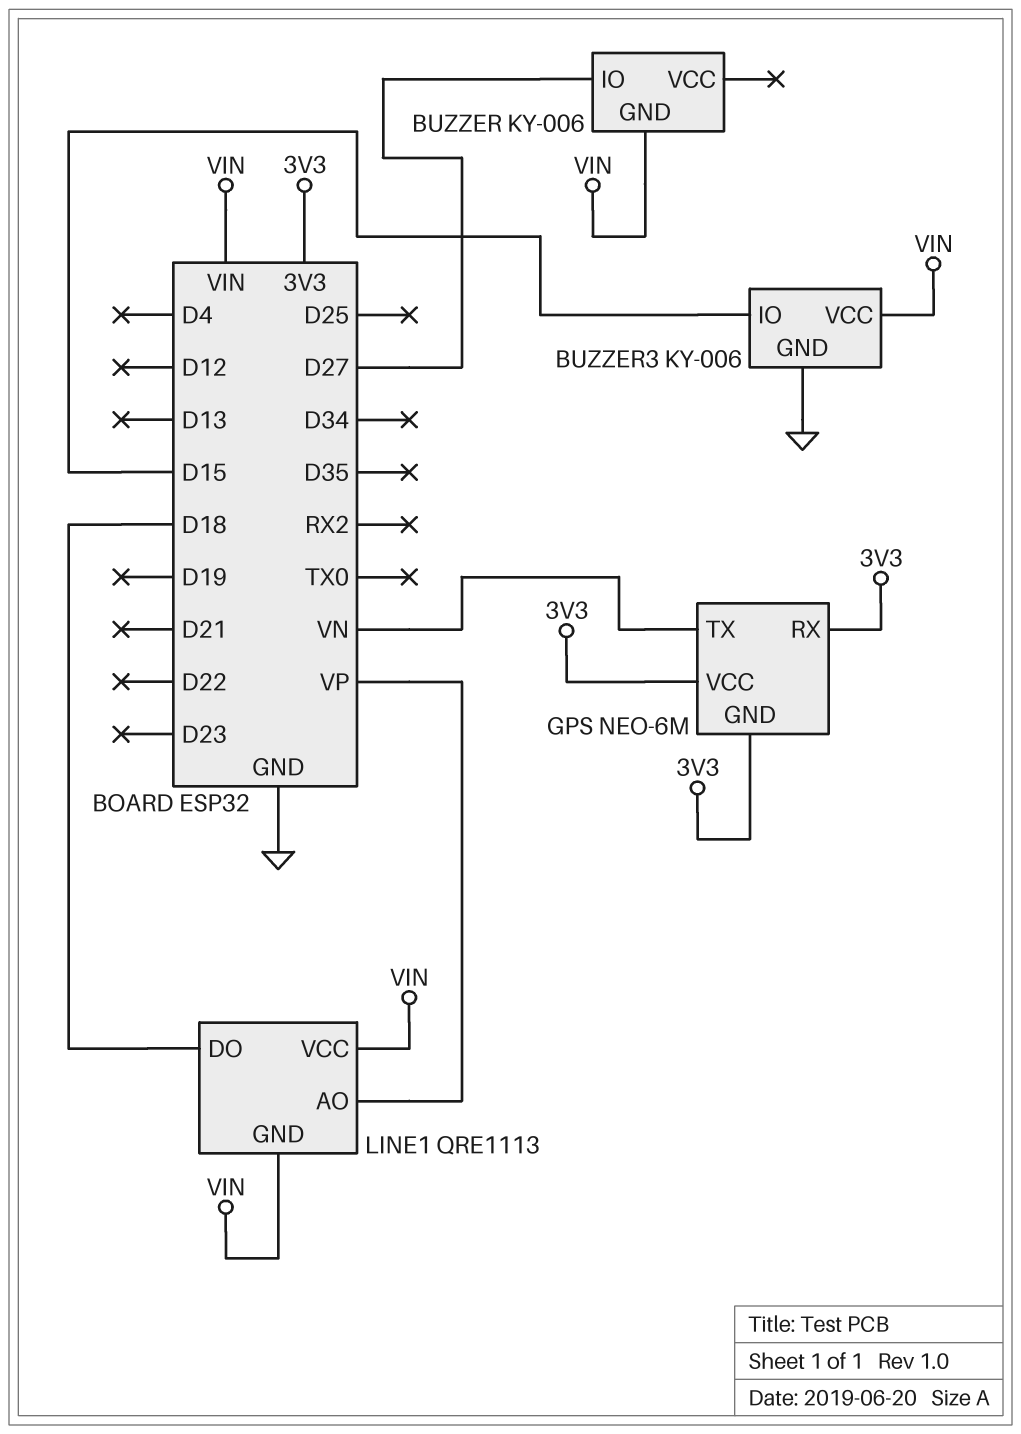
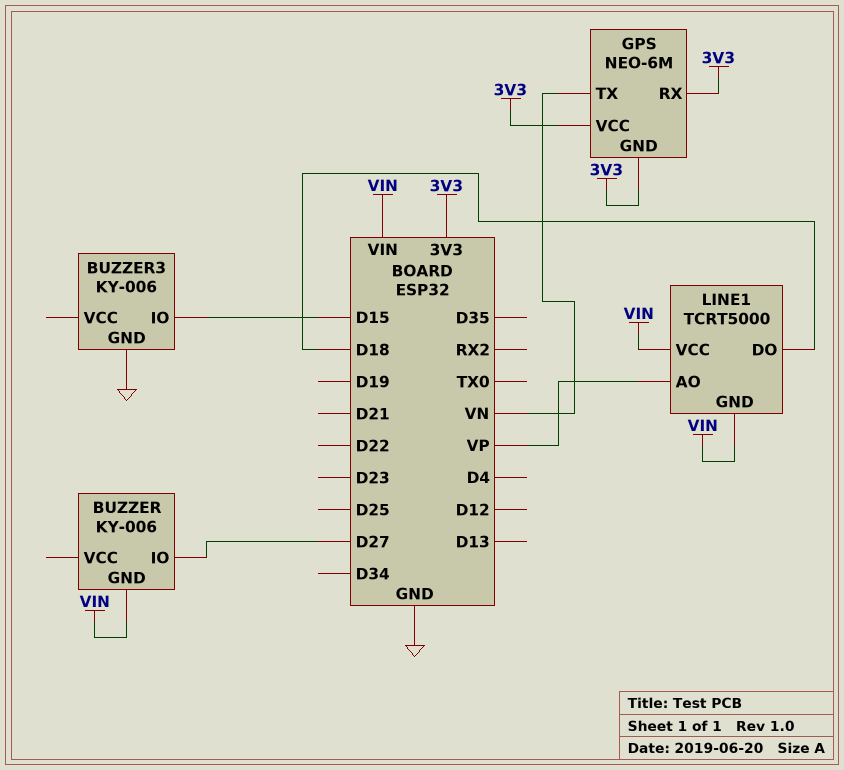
BUZZER3 pin VCC: VIN -> none
LINE1: QRE1113 -> TCRT5000

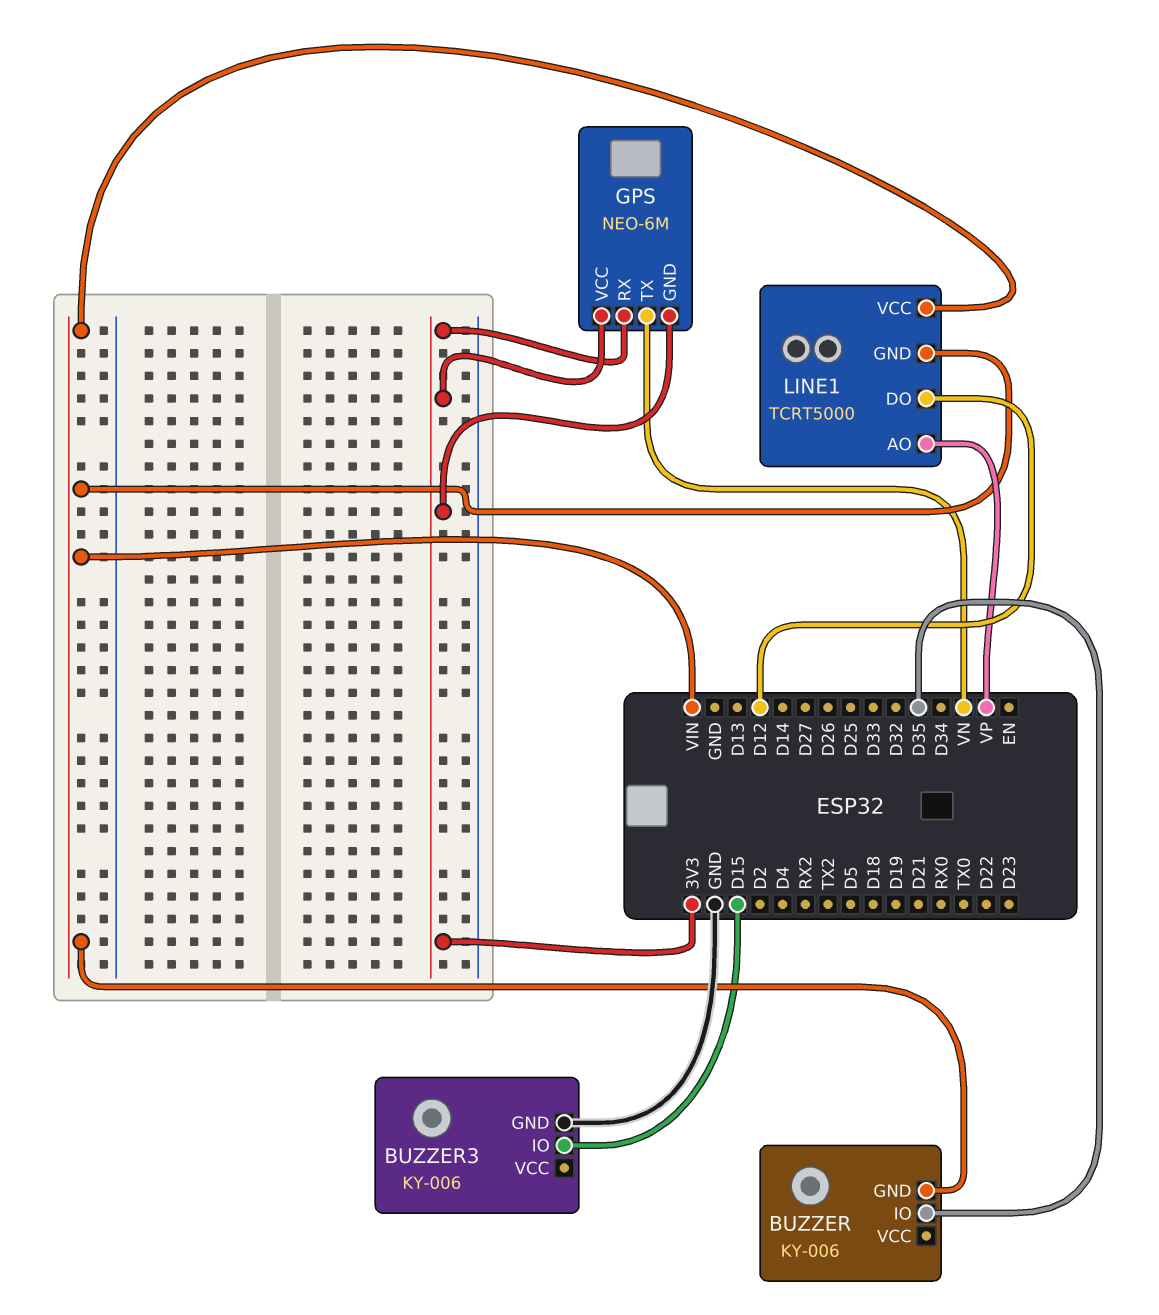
BUZZER pin IO: D27 -> D35
LINE1 pin DO: D18 -> D12

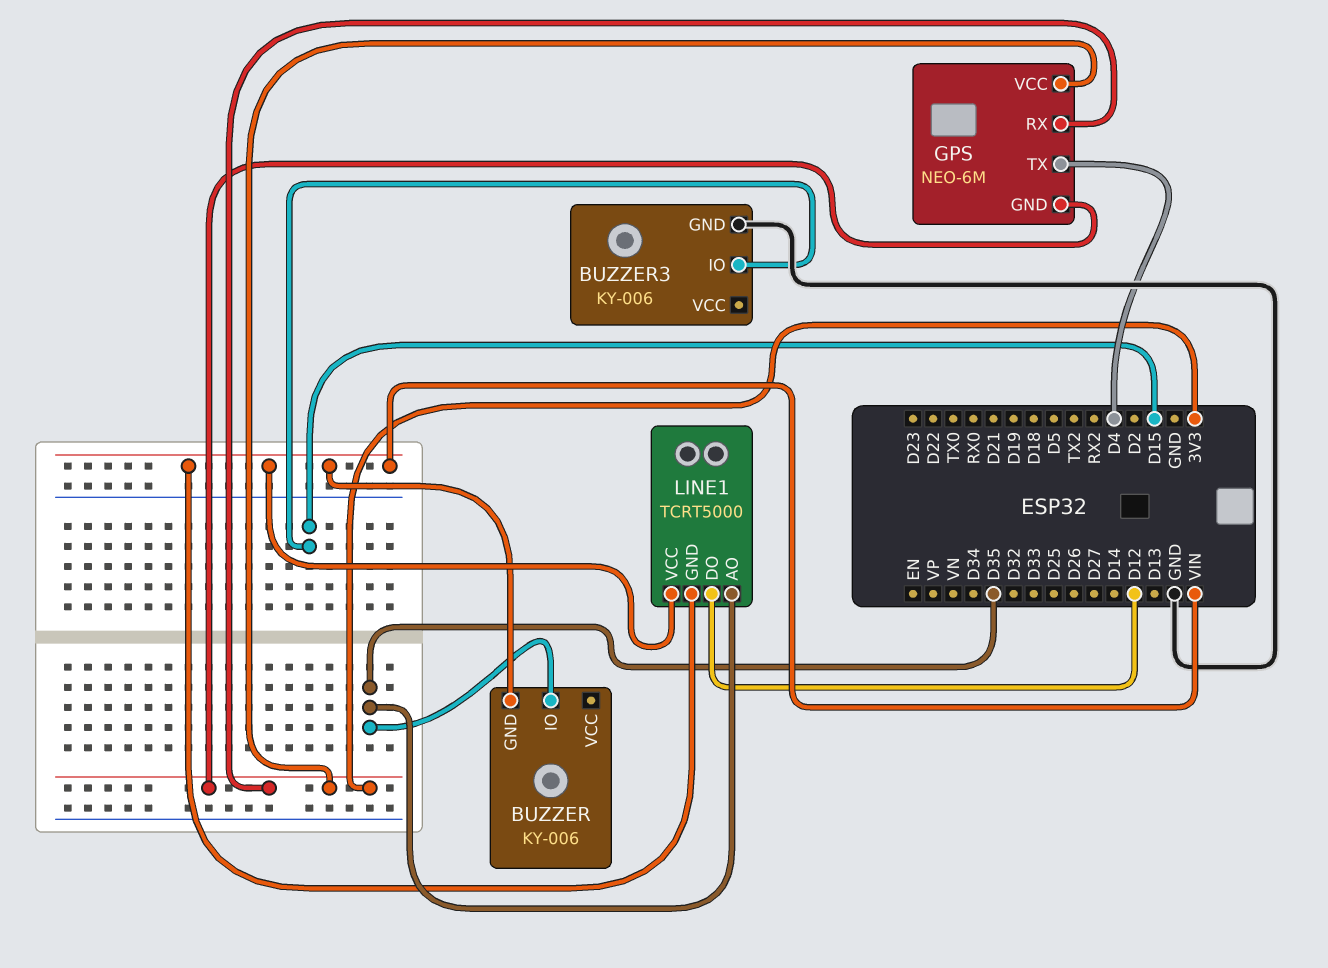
GPS pin TX: VN -> D4
LINE1 pin AO: VP -> D35

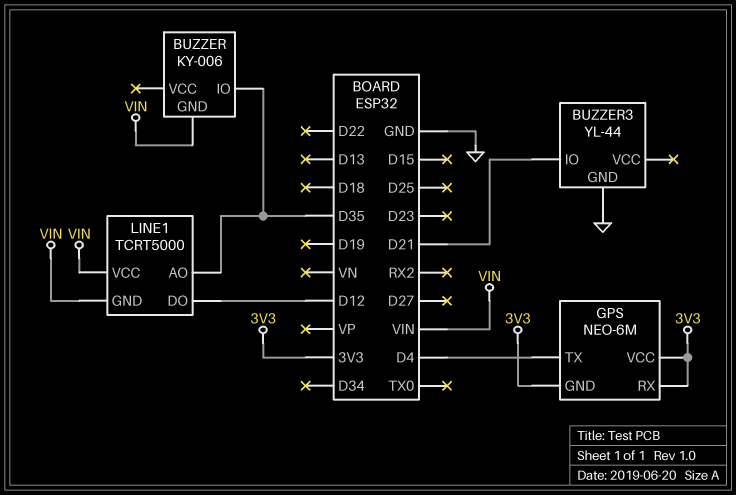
BUZZER3: KY-006 -> YL-44
BUZZER3 pin IO: D15 -> D21

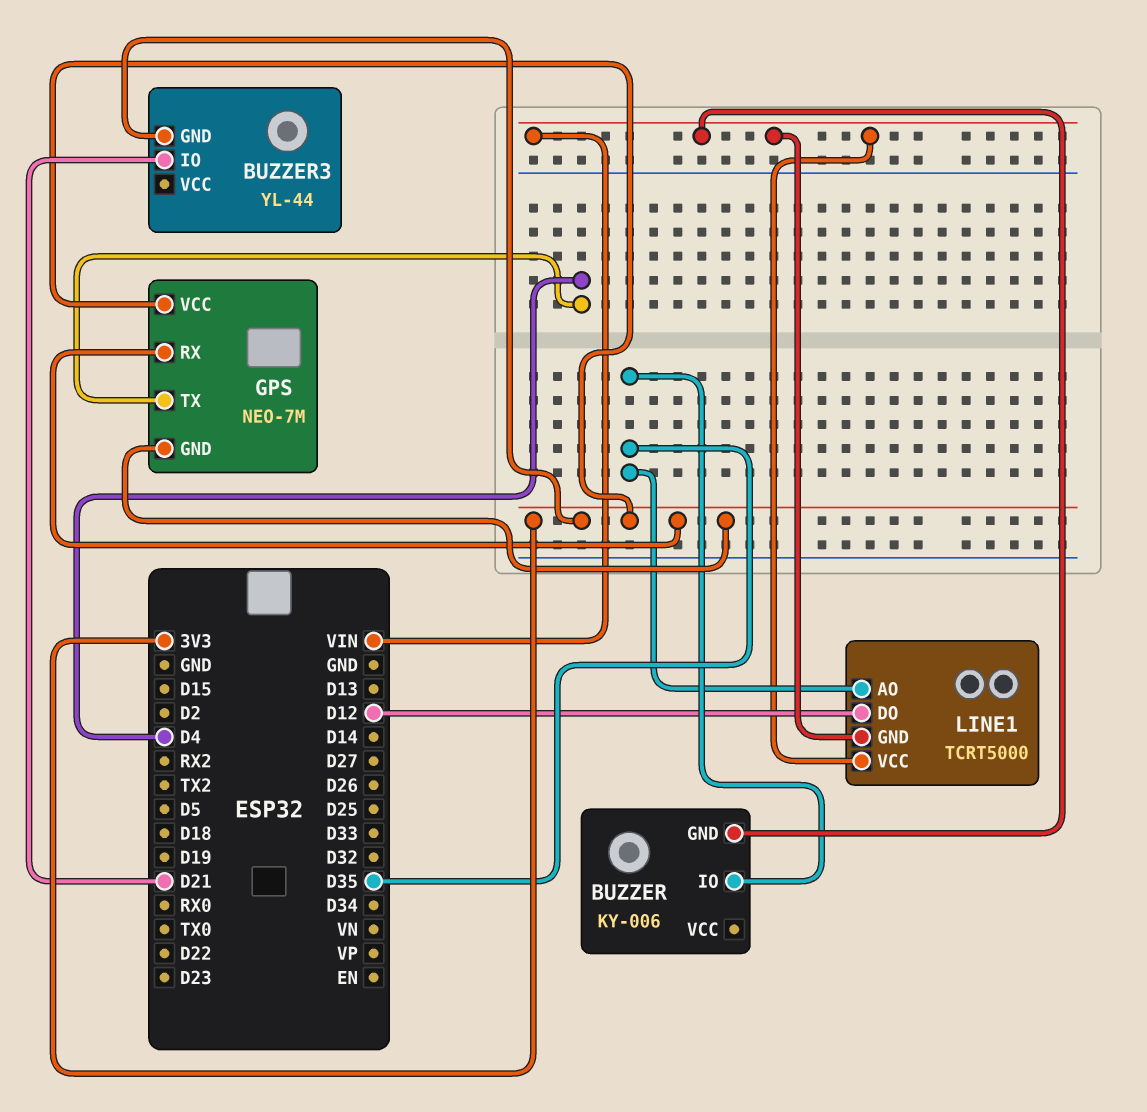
BUZZER3 pin GND: GND -> 3V3
GPS: NEO-6M -> NEO-7M

